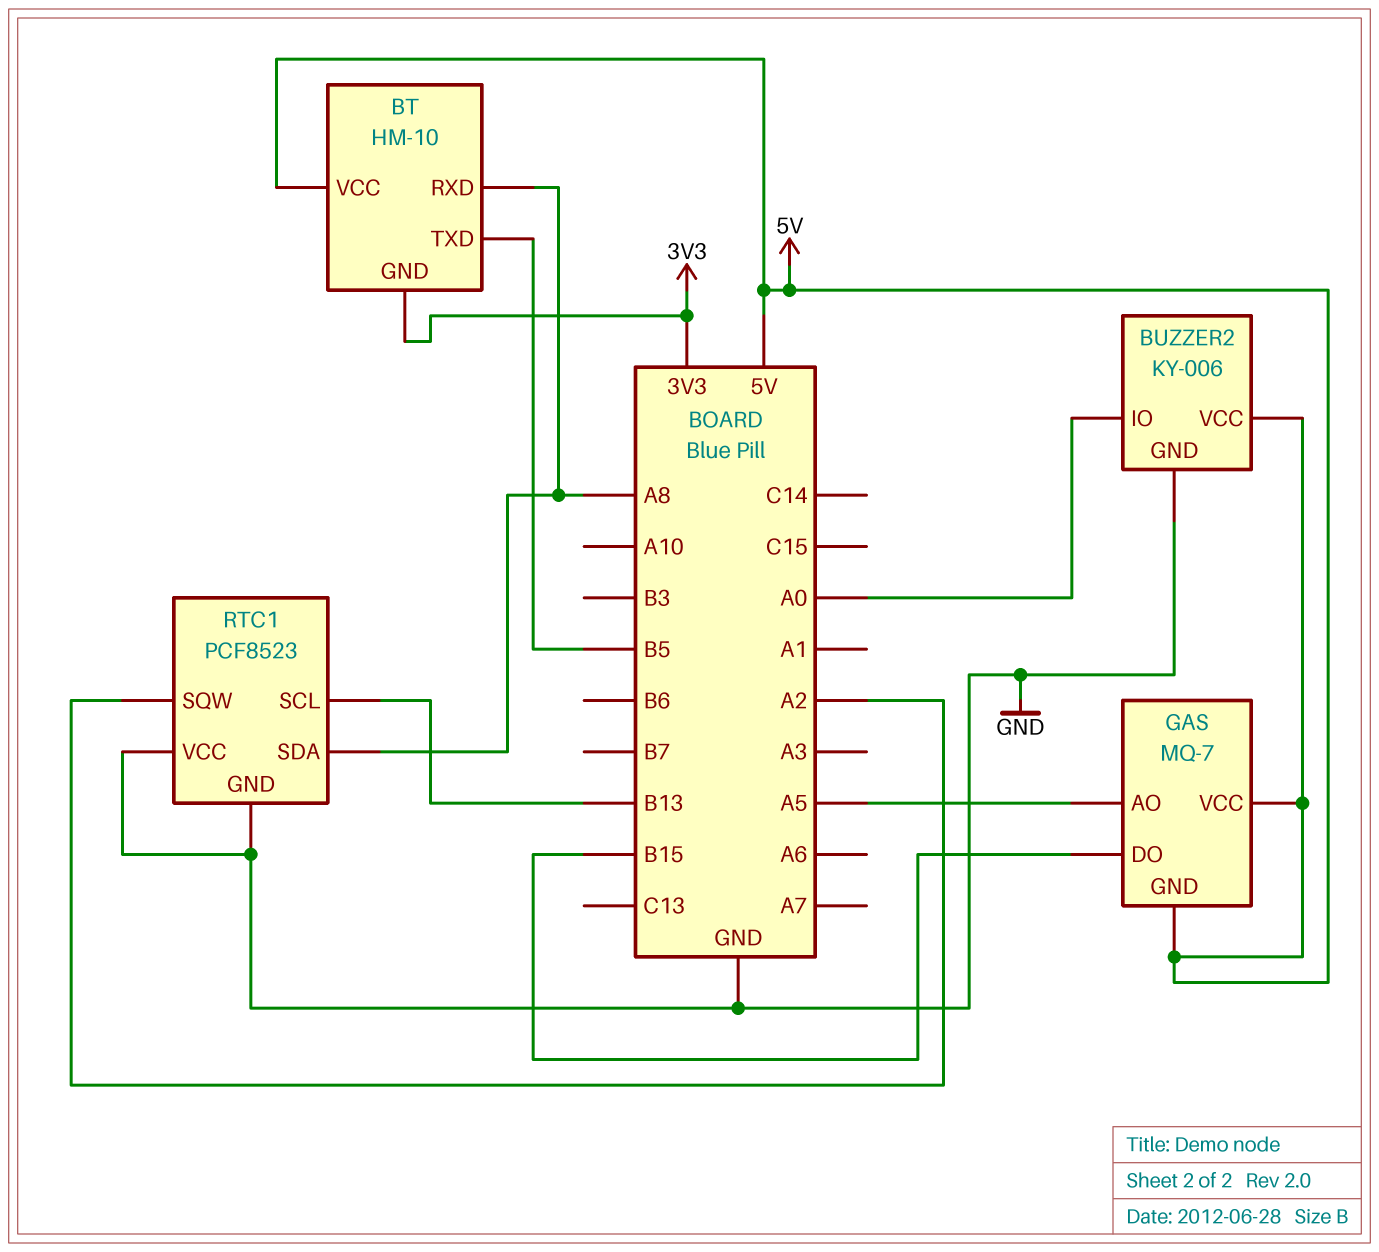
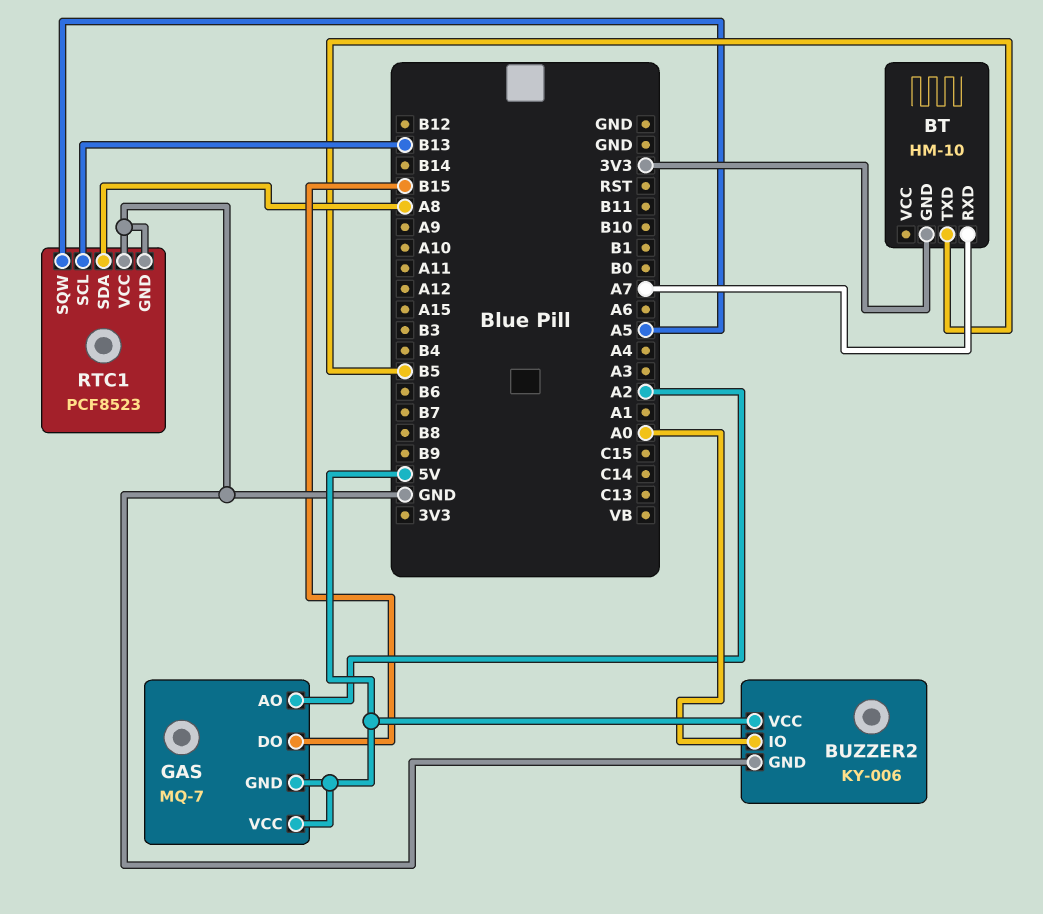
BT pin RXD: A8 -> A7
BT pin VCC: 5V -> none
GAS pin AO: A5 -> A2
RTC1 pin SQW: A2 -> A5

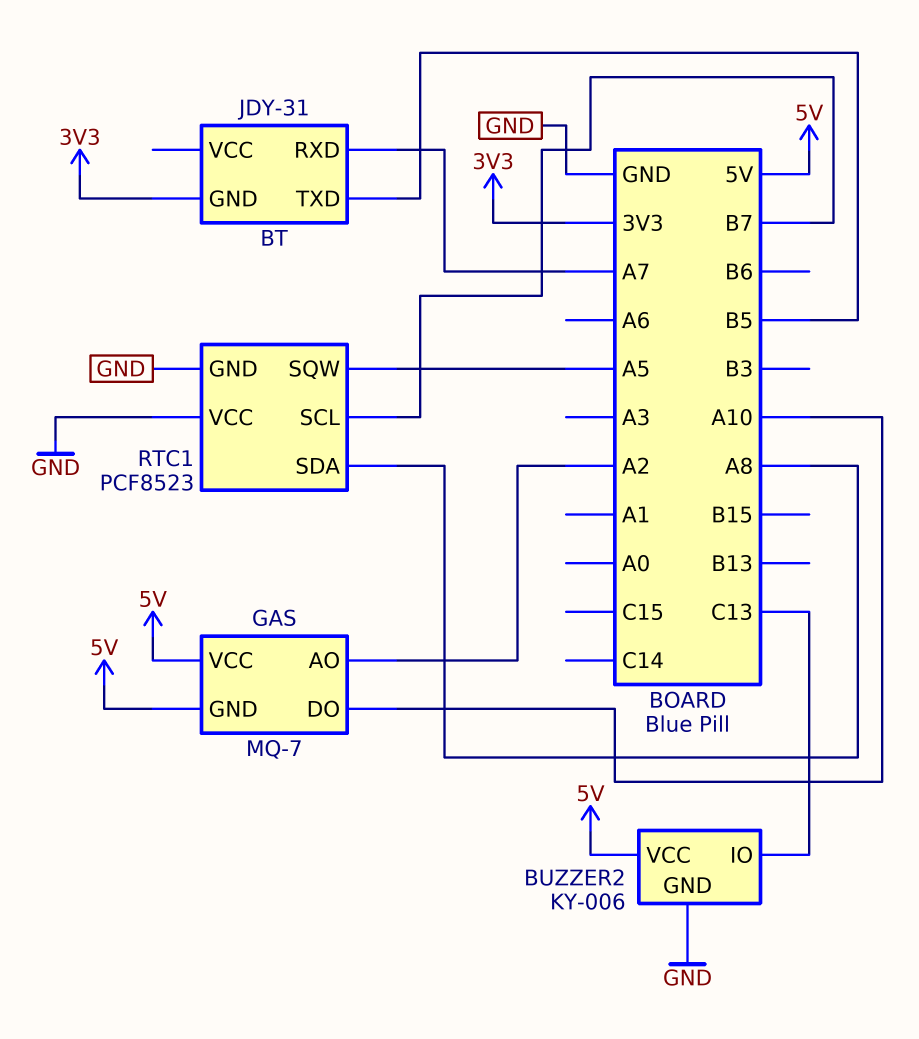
BT: HM-10 -> JDY-31
BUZZER2 pin IO: A0 -> C13
GAS pin DO: B15 -> A10
RTC1 pin SCL: B13 -> B7

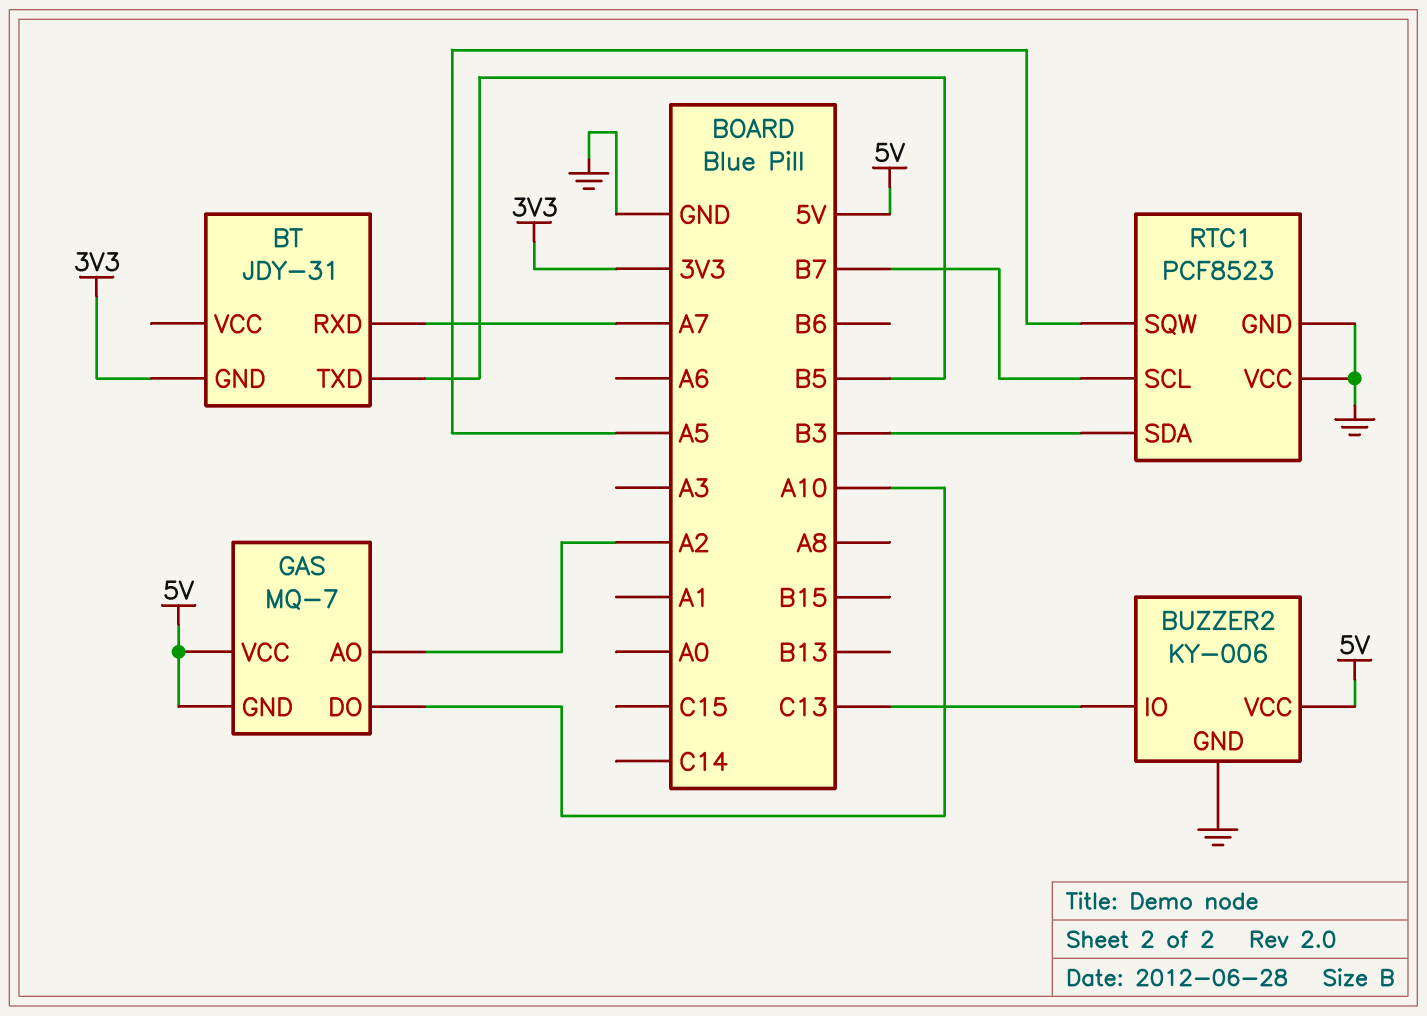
RTC1 pin SDA: A8 -> B3

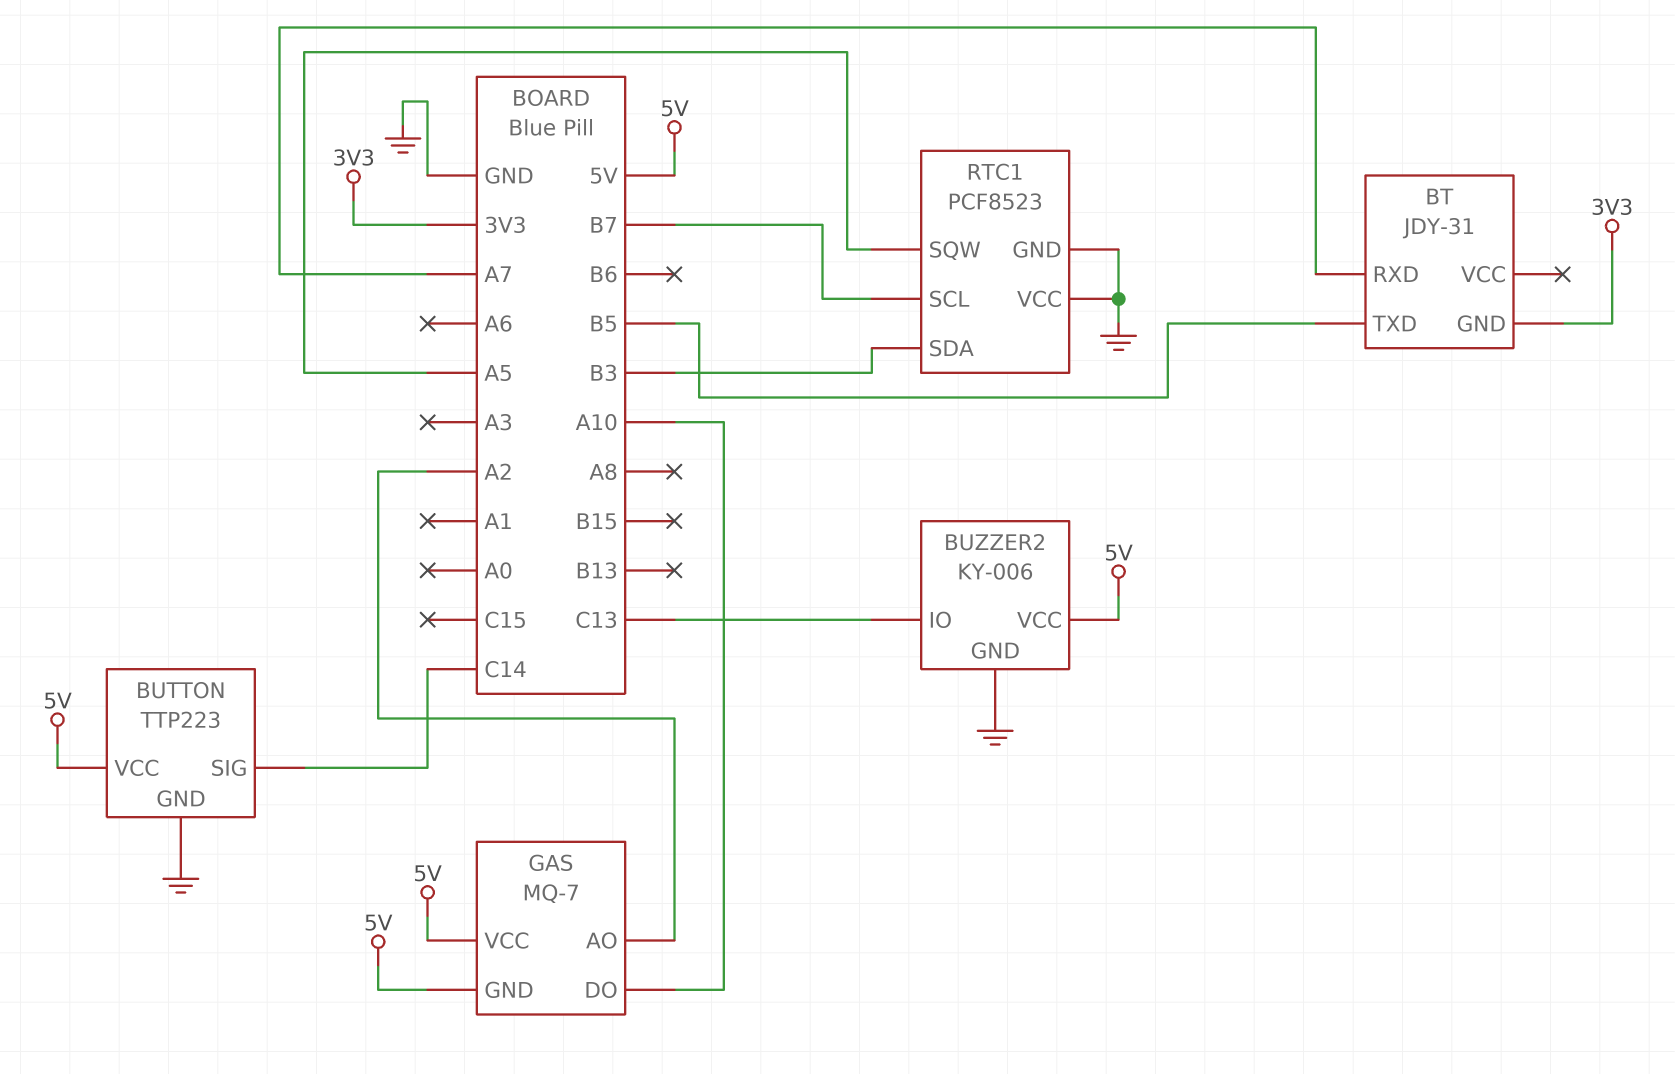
BUTTON: none -> TTP223
BUTTON pin GND: none -> GND
BUTTON pin SIG: none -> C14
BUTTON pin VCC: none -> 5V

